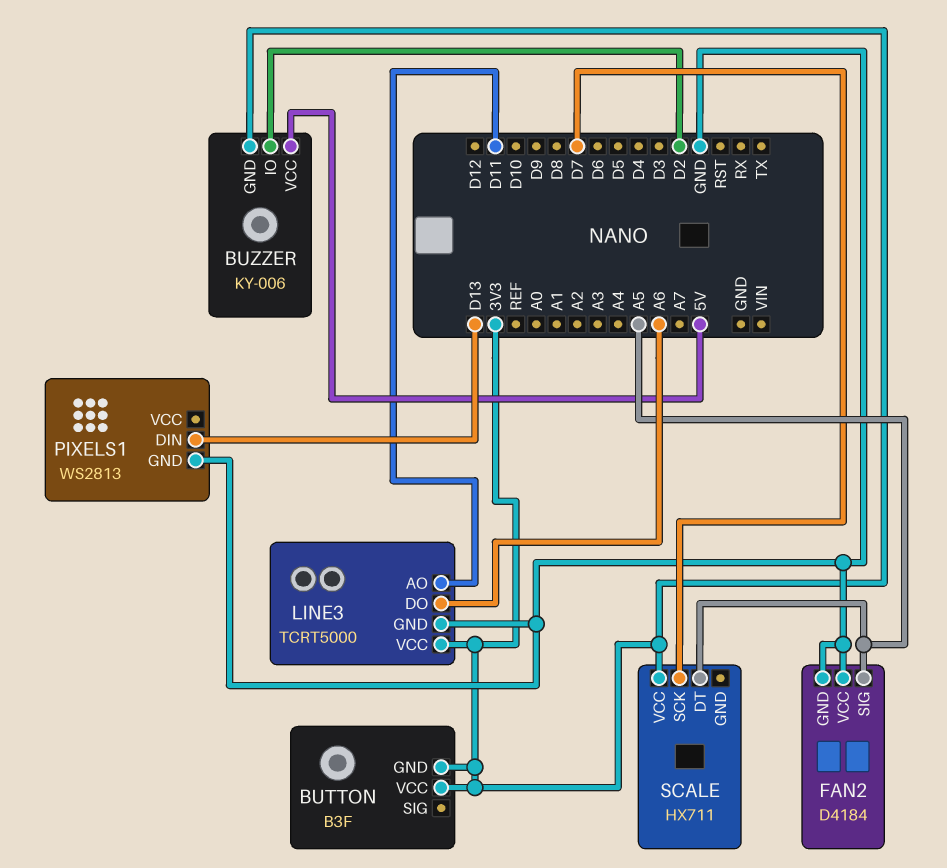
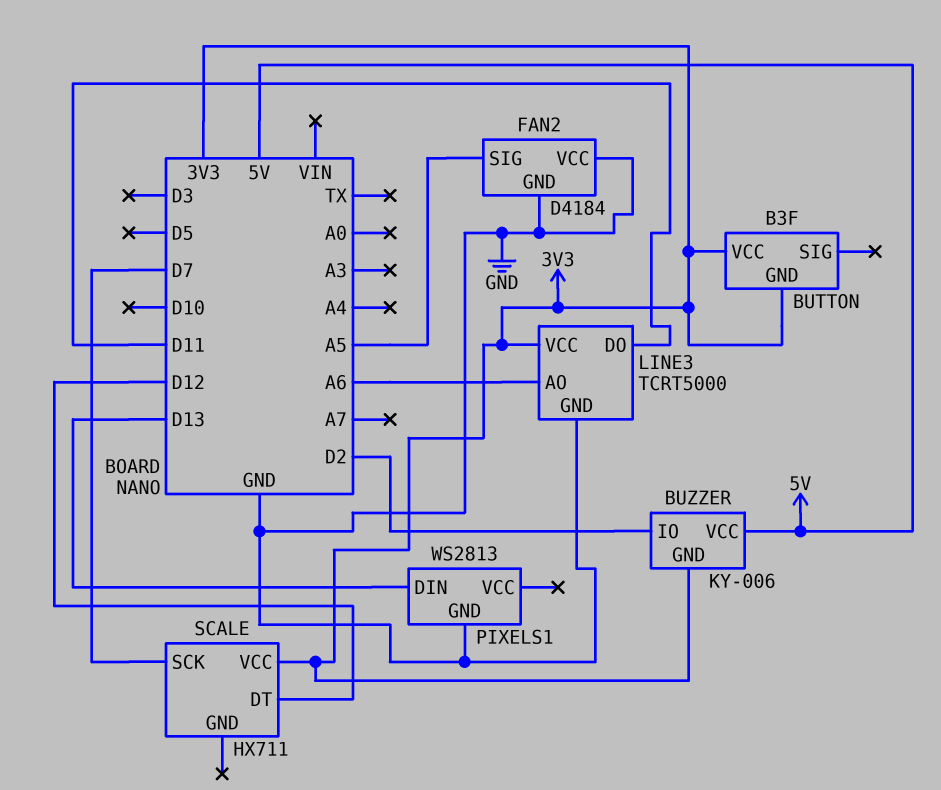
LINE3 pin AO: D11 -> A6
LINE3 pin DO: A6 -> D11
SCALE pin DT: A5 -> D12

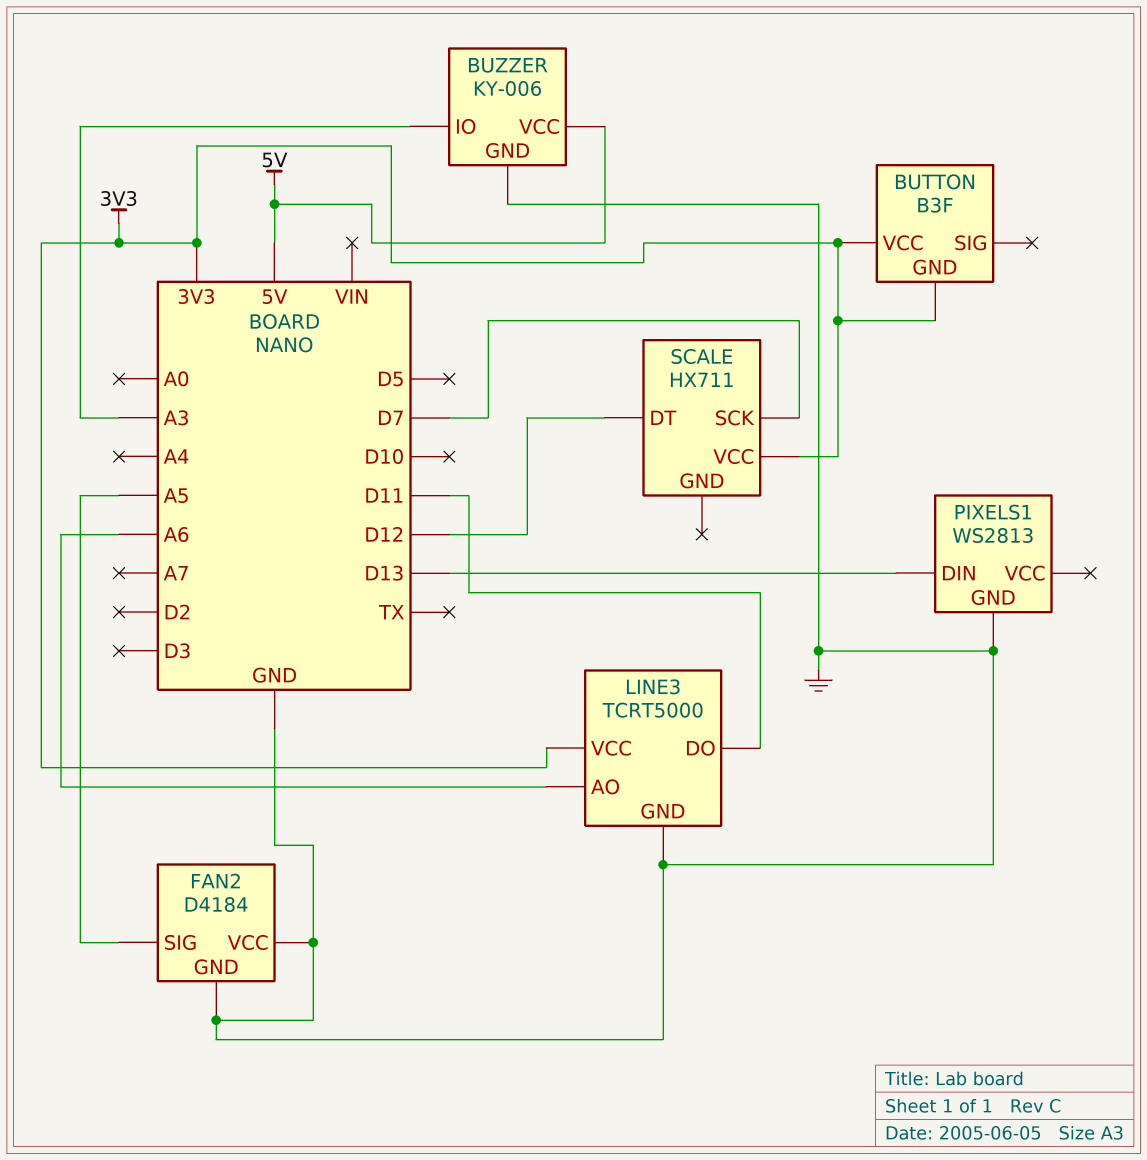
BUZZER pin GND: 3V3 -> GND
BUZZER pin IO: D2 -> A3

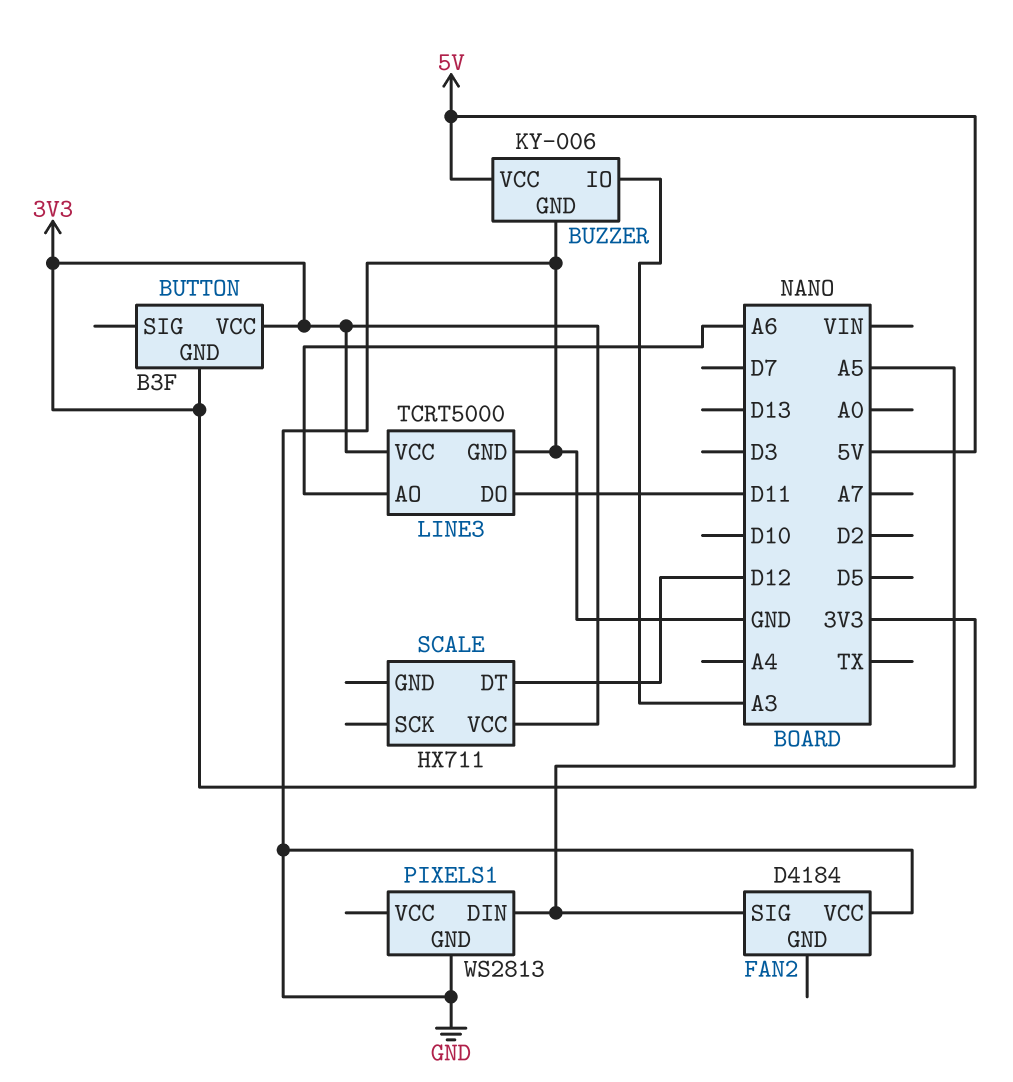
FAN2 pin GND: GND -> none
PIXELS1 pin DIN: D13 -> A5
SCALE pin SCK: D7 -> none

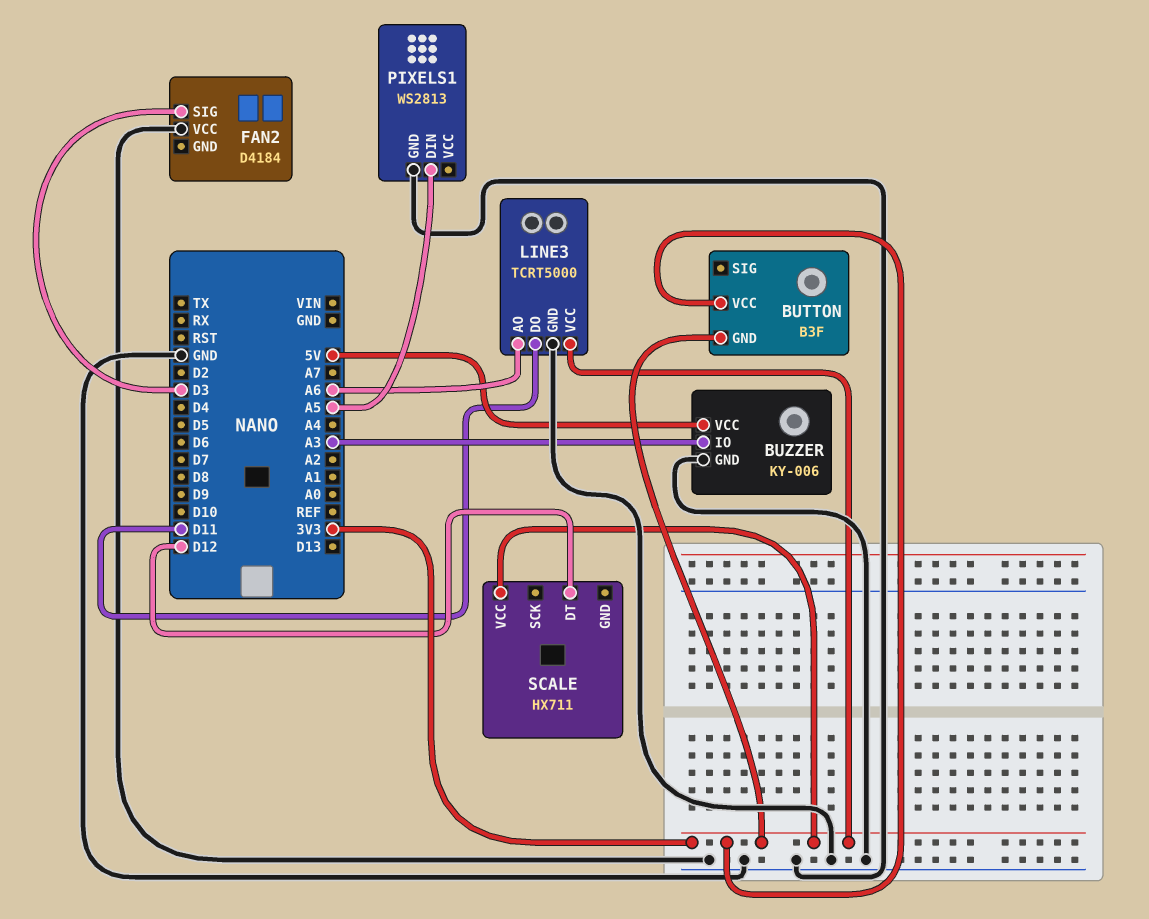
FAN2 pin SIG: A5 -> D3

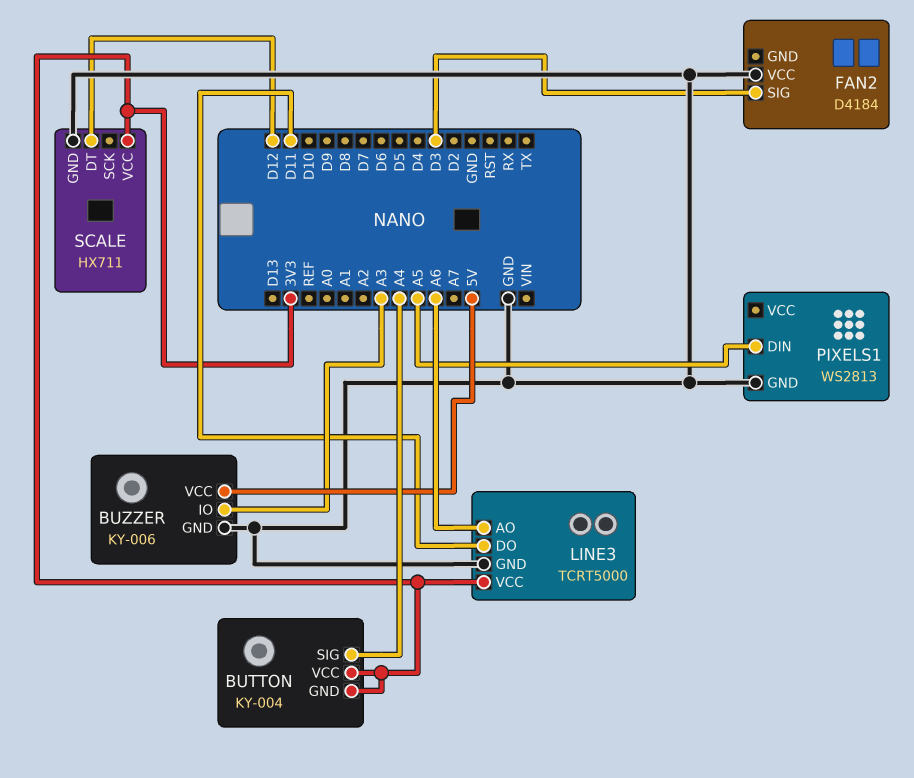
BUTTON: B3F -> KY-004
BUTTON pin SIG: none -> A4
SCALE pin GND: none -> GND

